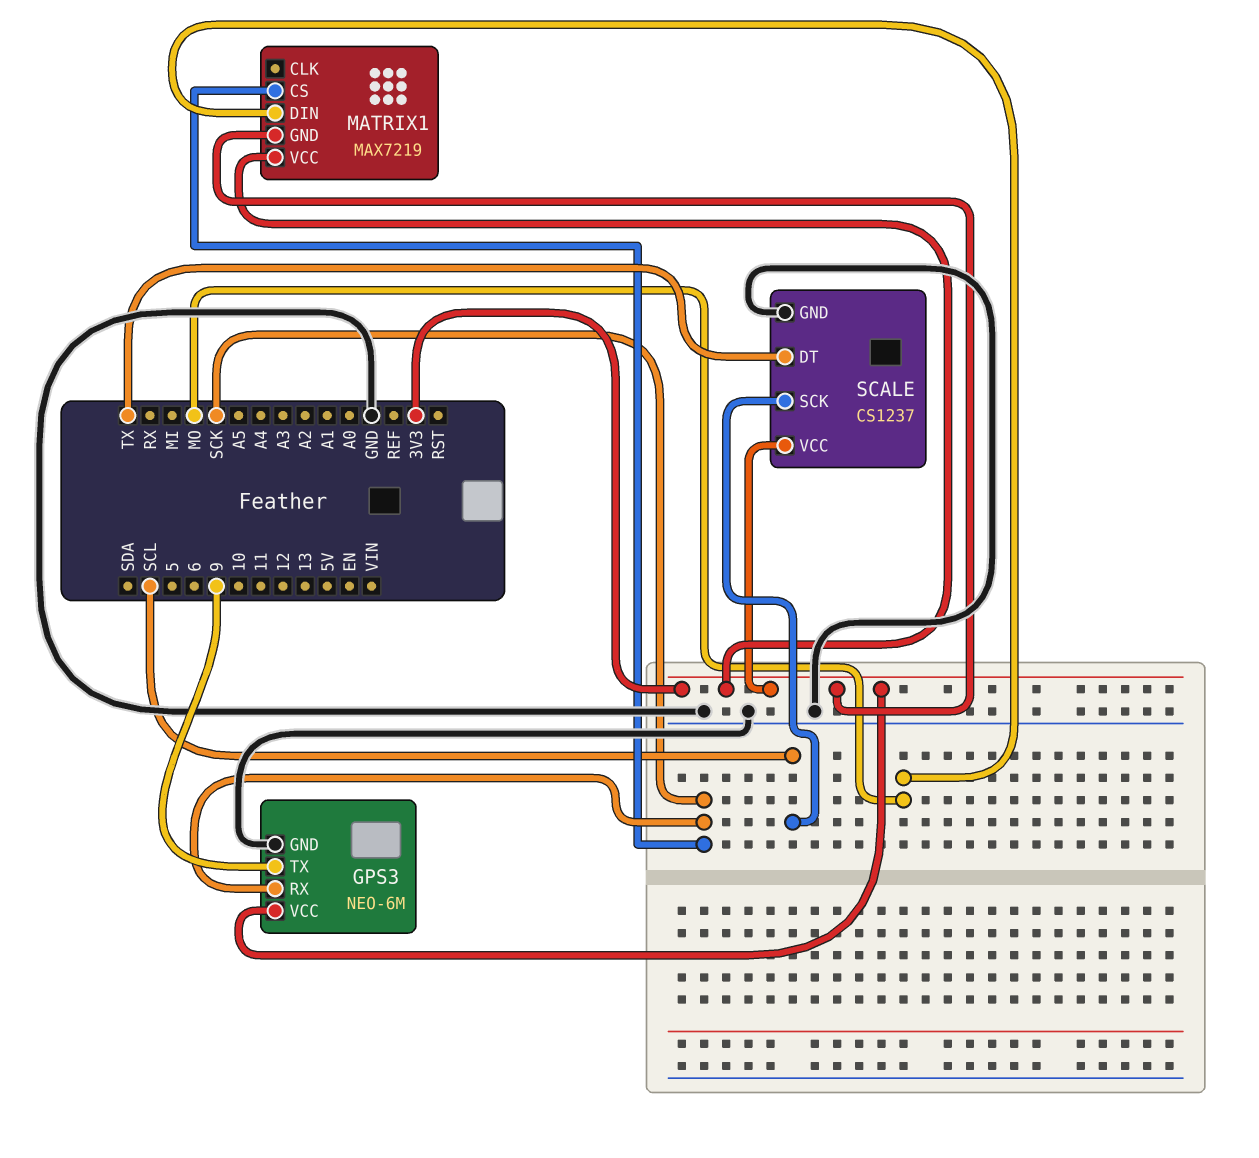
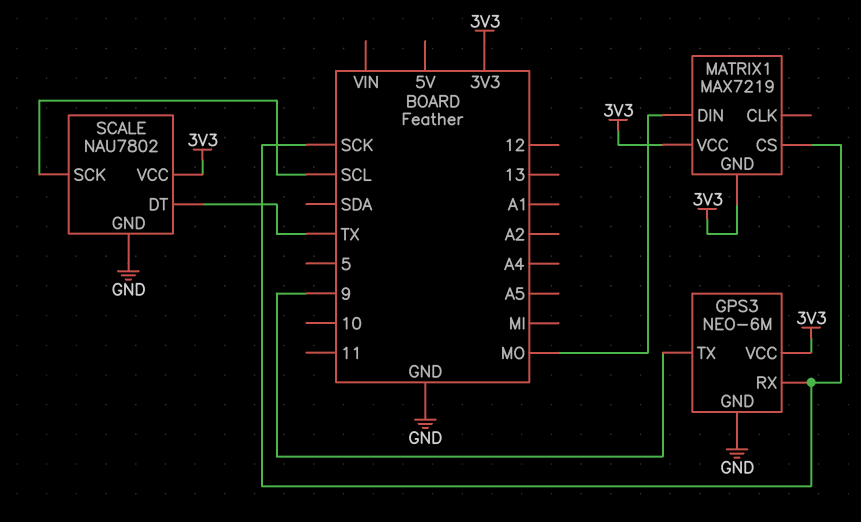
SCALE: CS1237 -> NAU7802

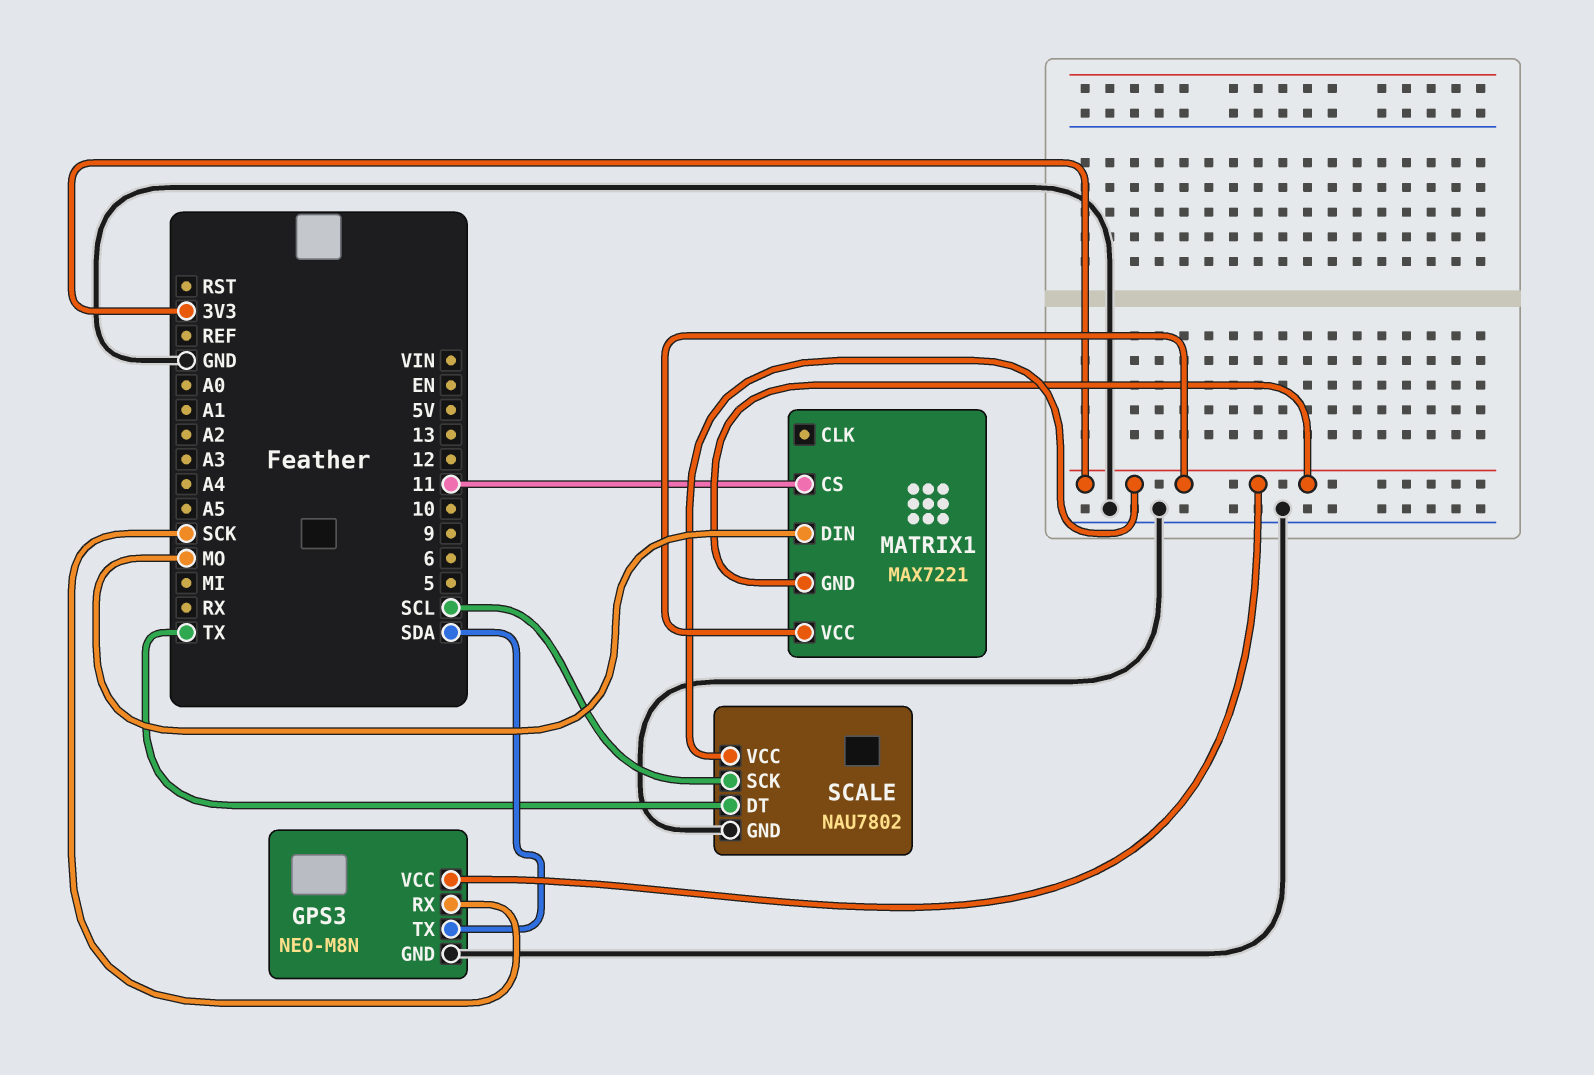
GPS3: NEO-6M -> NEO-M8N
GPS3 pin TX: 9 -> SDA
MATRIX1: MAX7219 -> MAX7221
MATRIX1 pin CS: SCK -> 11

